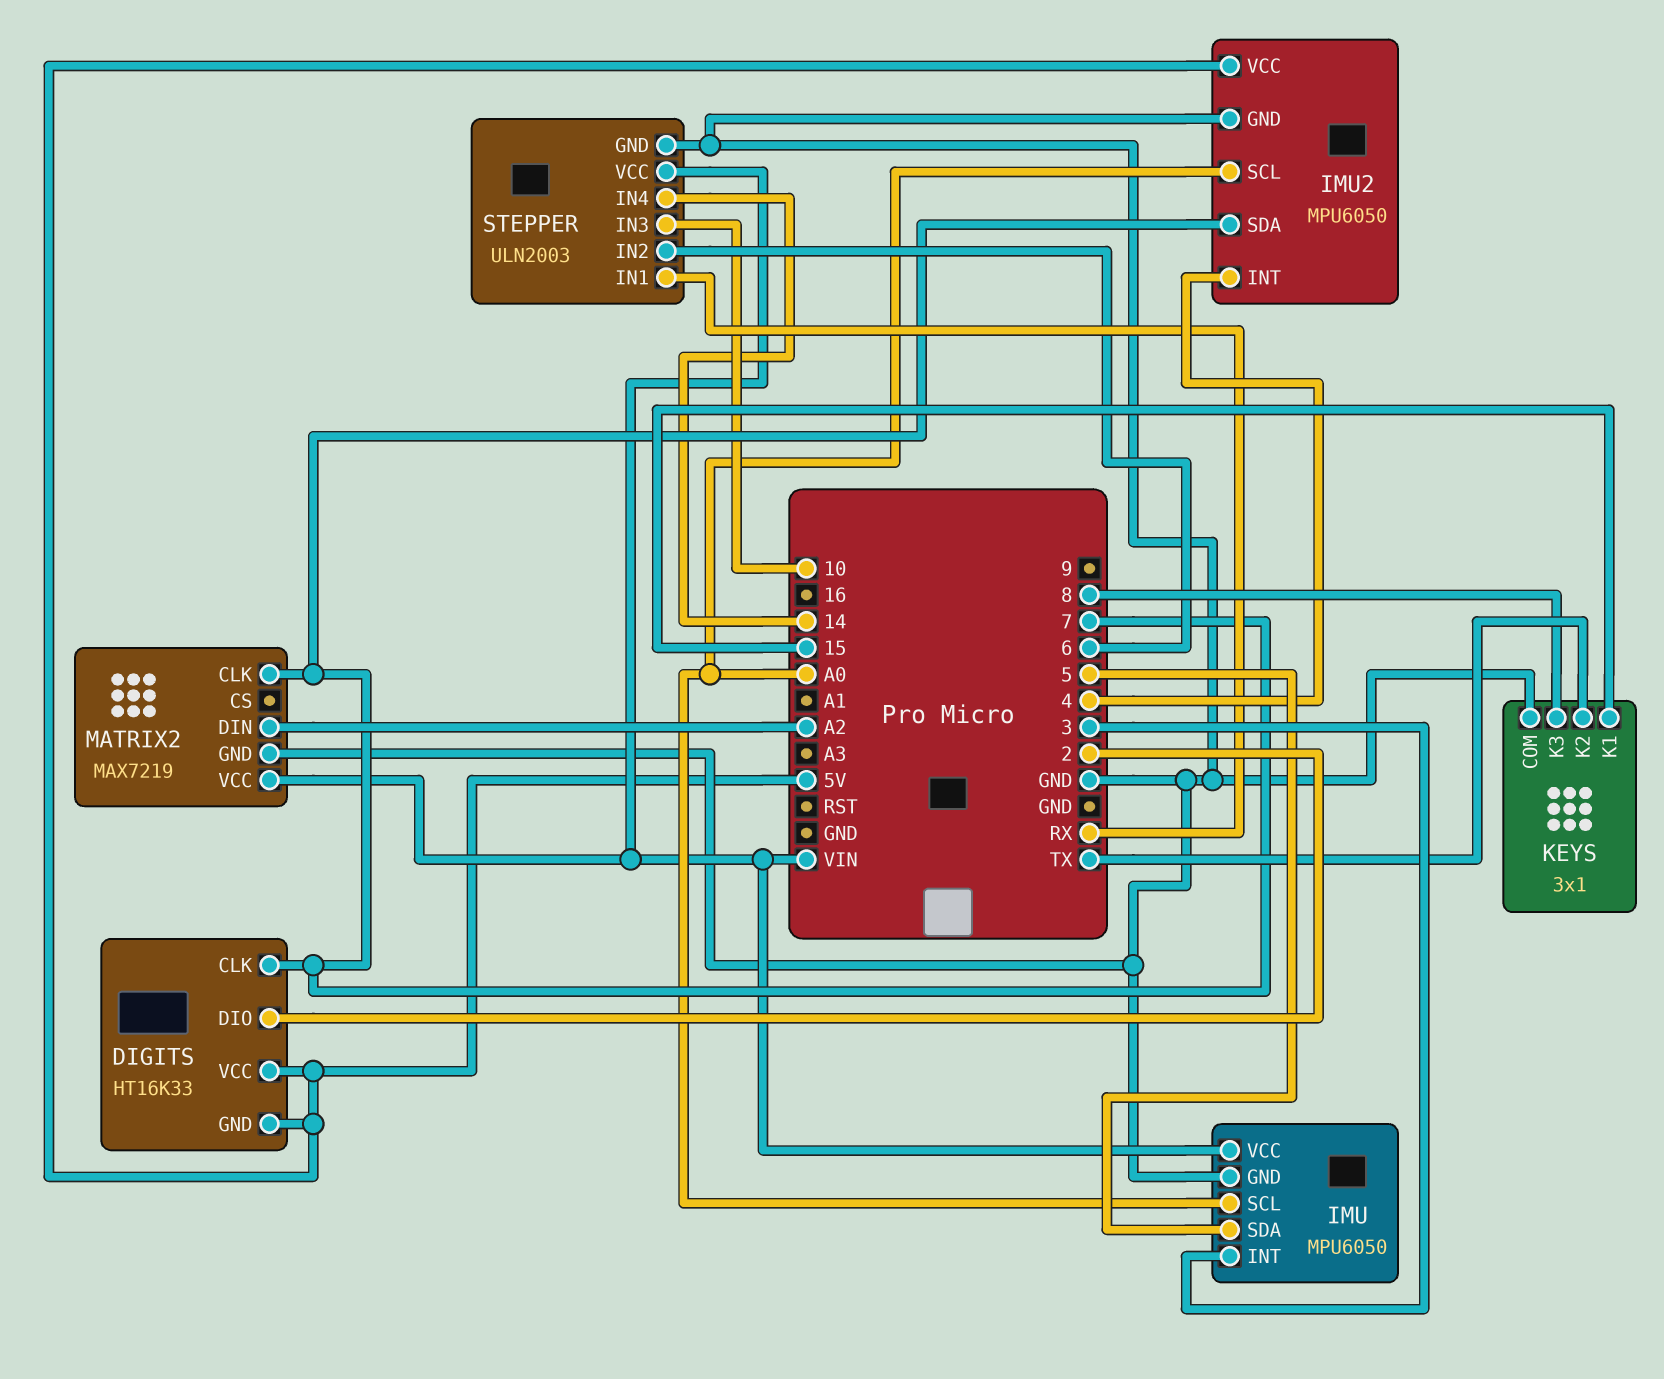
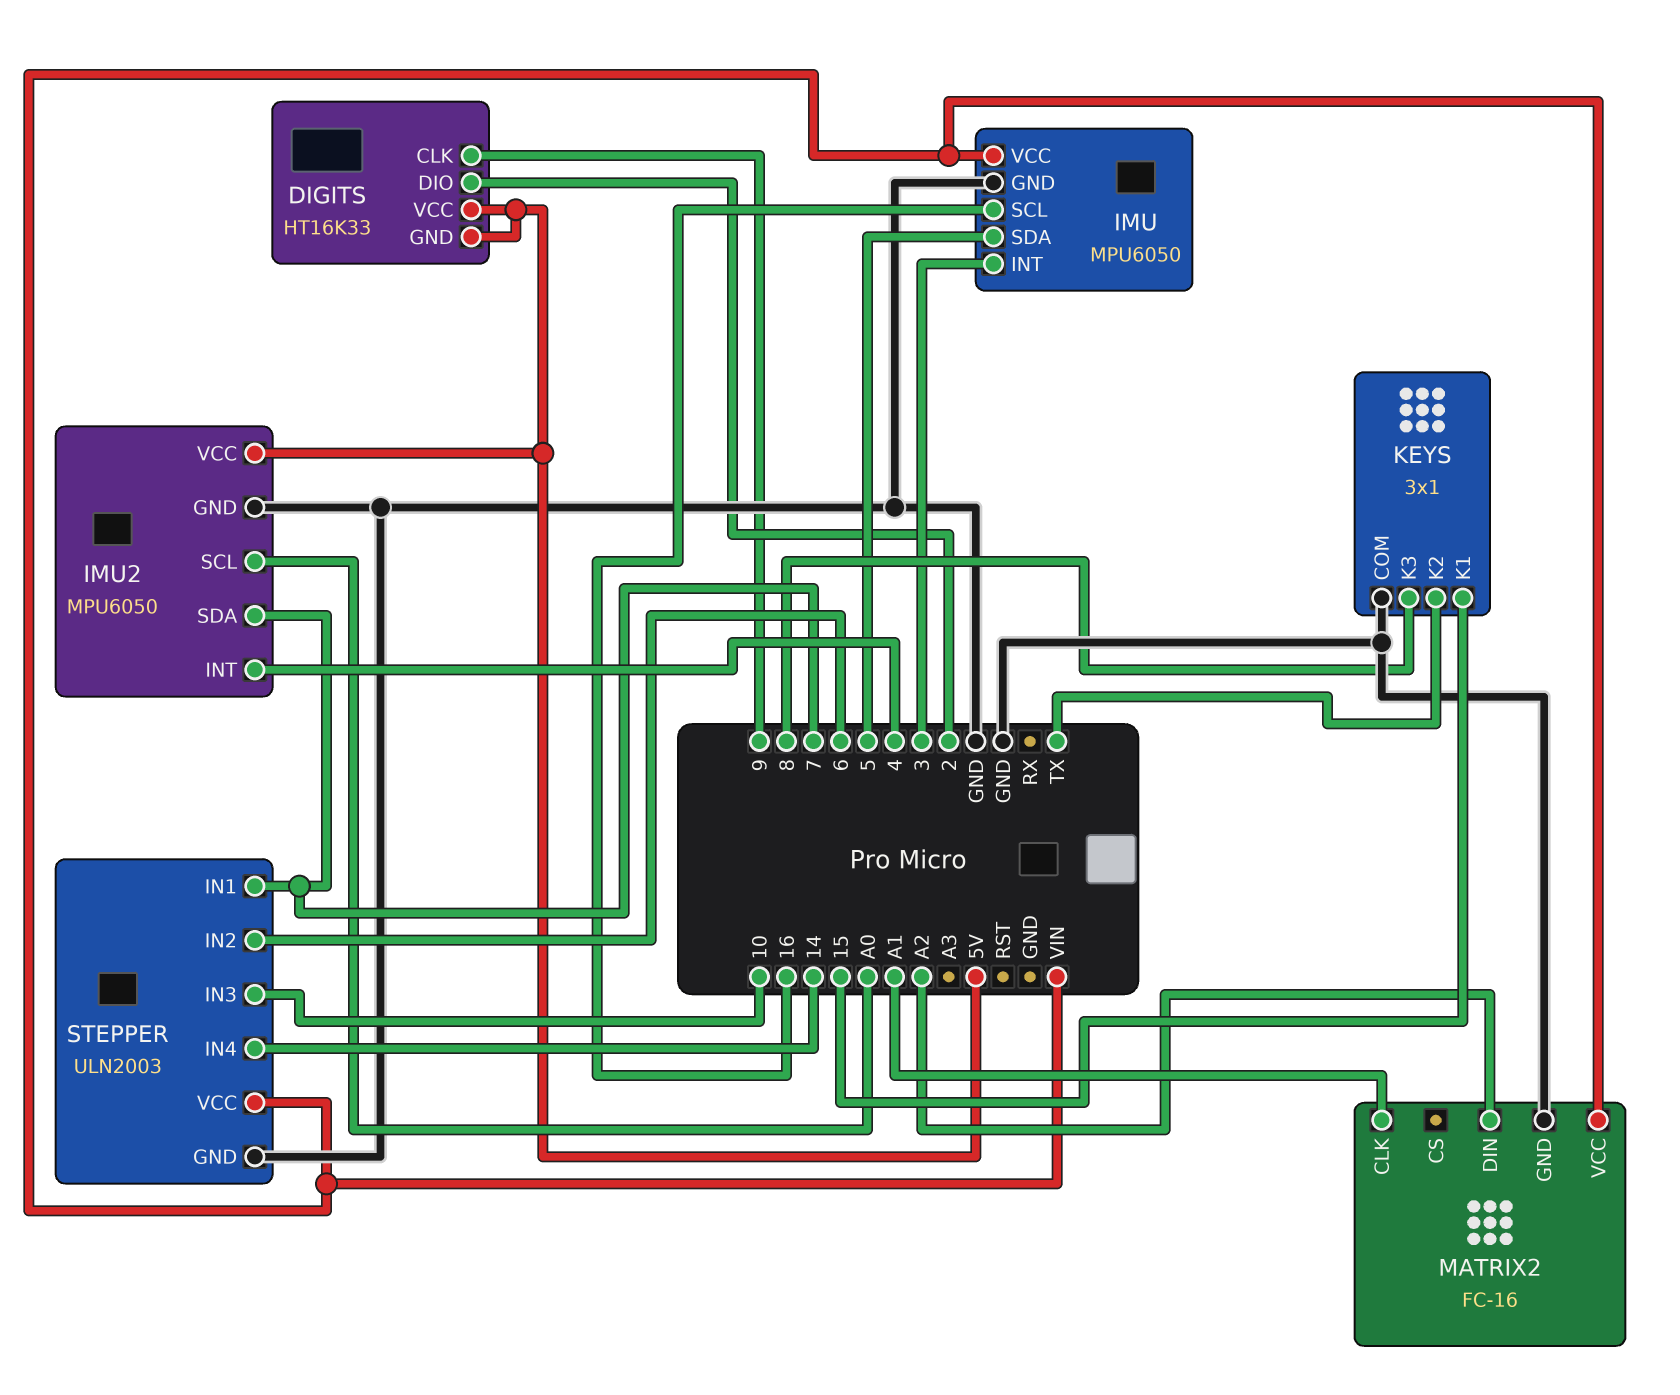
DIGITS pin CLK: 7 -> 9
IMU pin SCL: A0 -> 16
MATRIX2: MAX7219 -> FC-16
MATRIX2 pin CLK: 7 -> A1
STEPPER pin IN1: RX -> 7

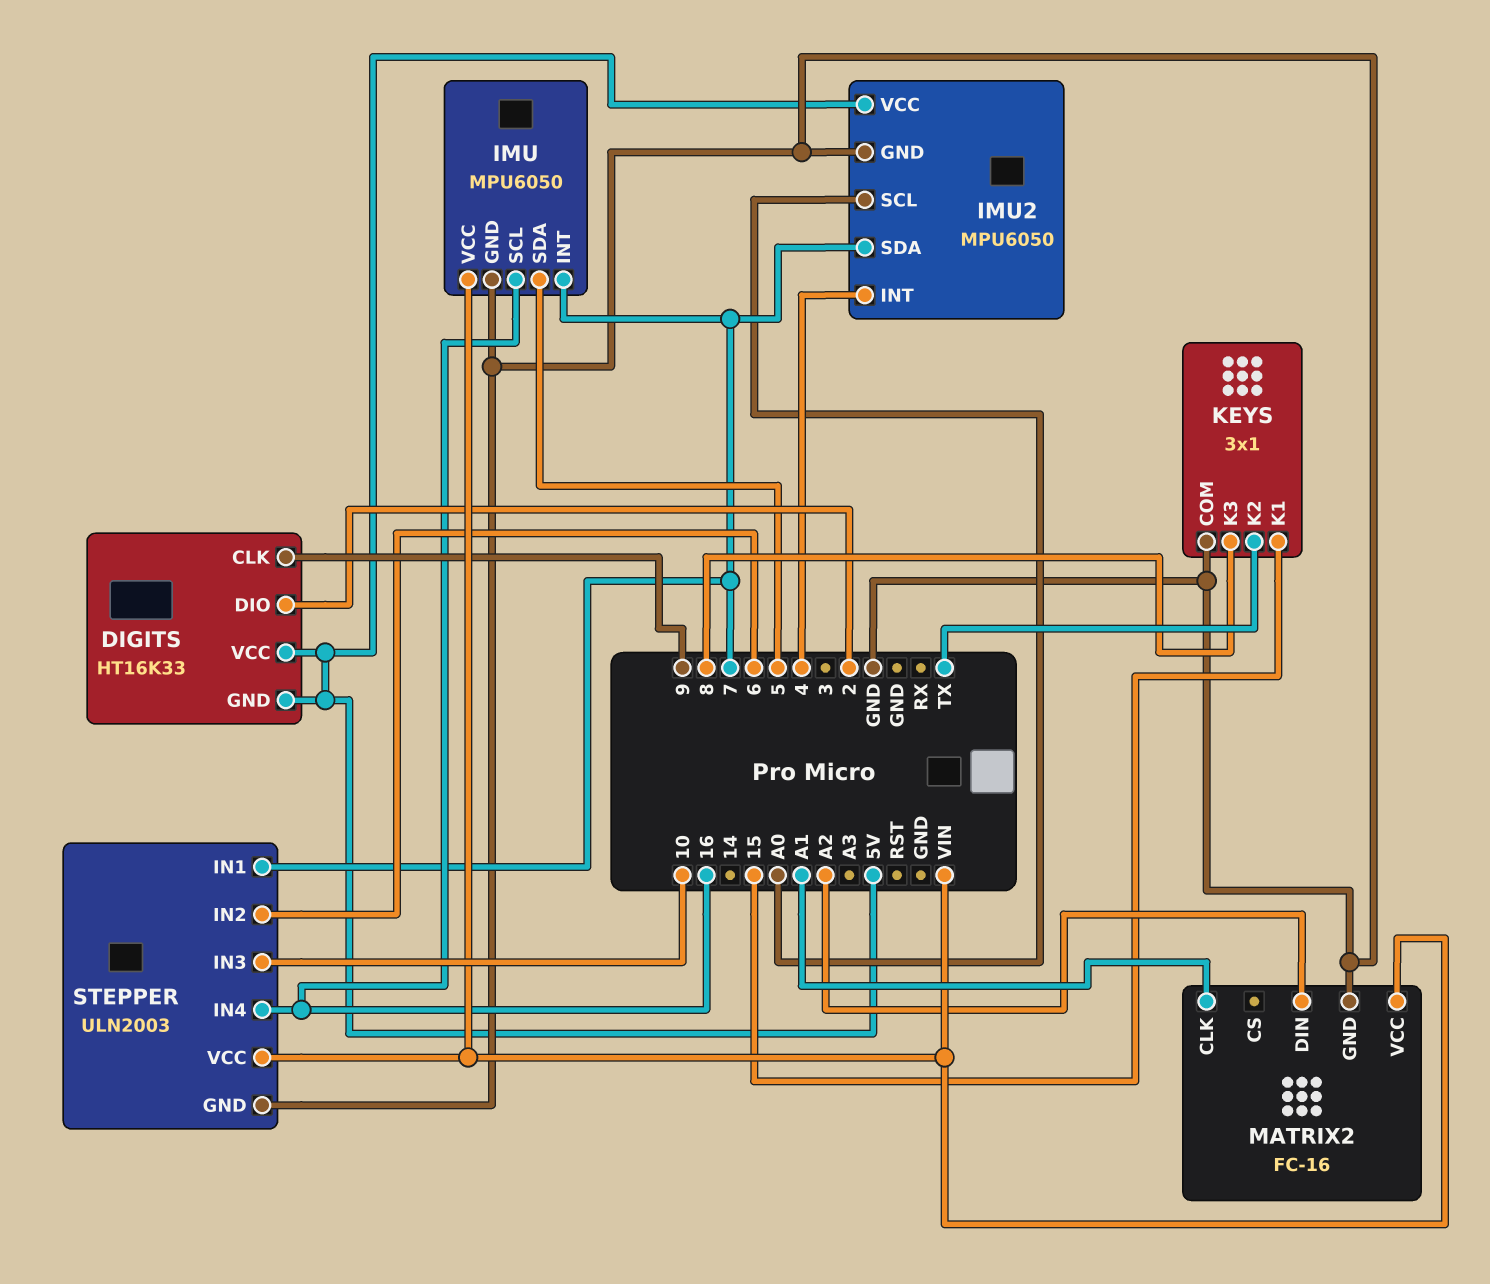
IMU pin INT: 3 -> 7
STEPPER pin IN4: 14 -> 16

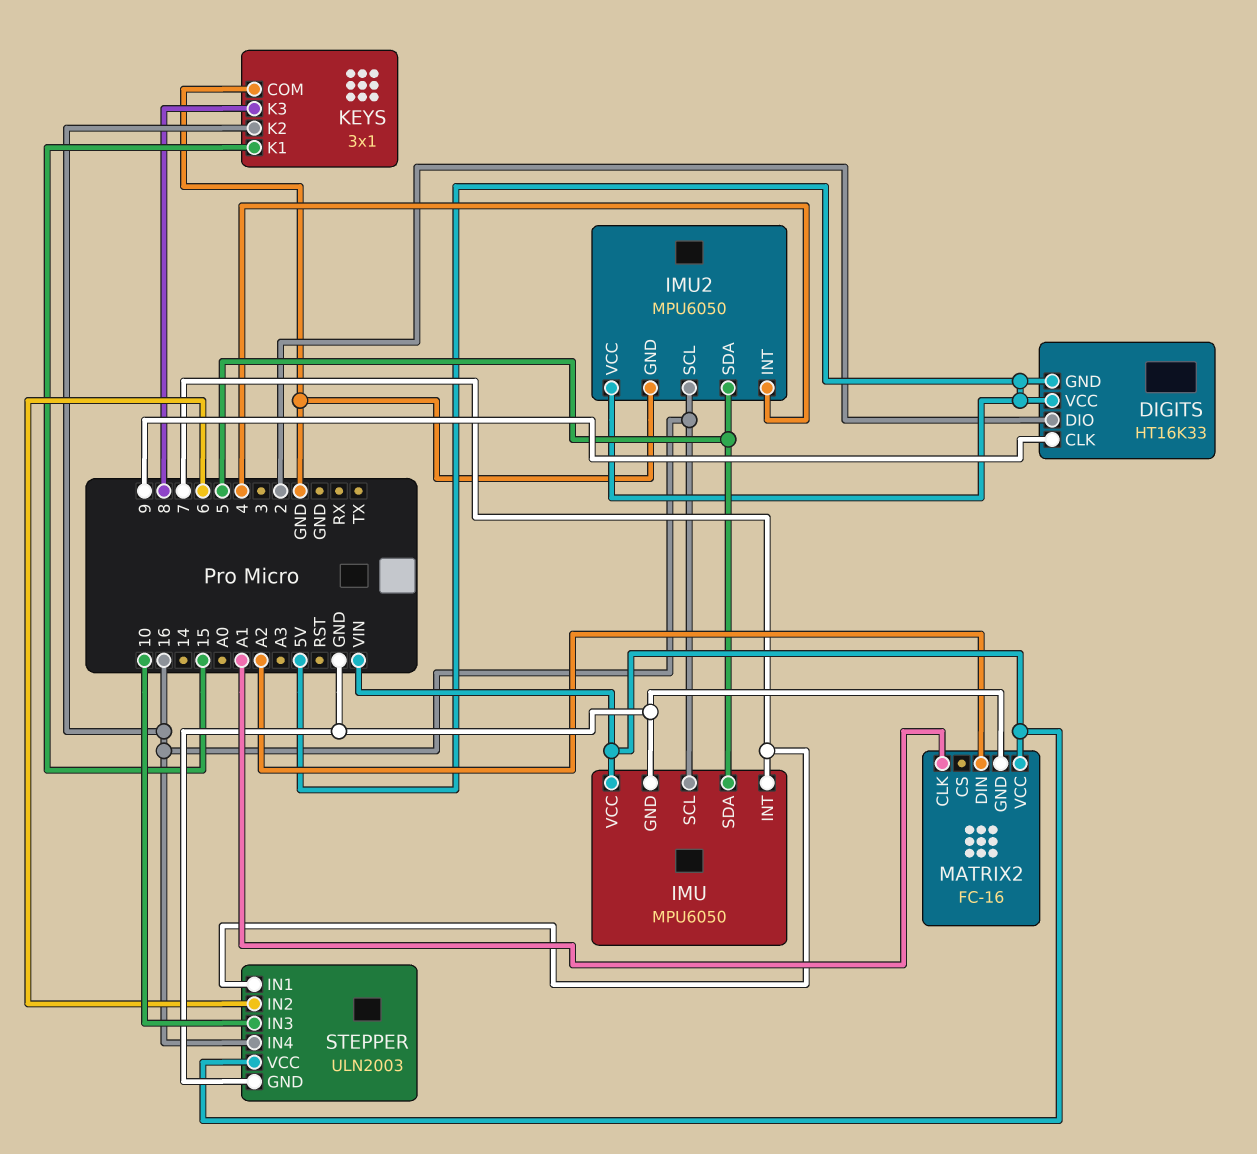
IMU2 pin SCL: A0 -> 16
IMU2 pin SDA: 7 -> 5
KEYS pin K2: TX -> 16

